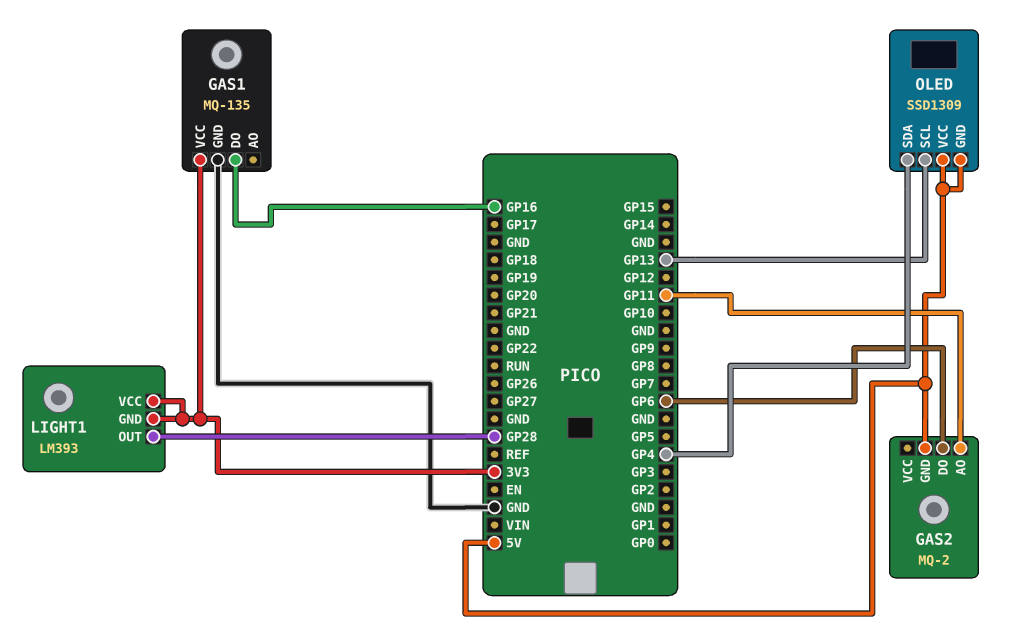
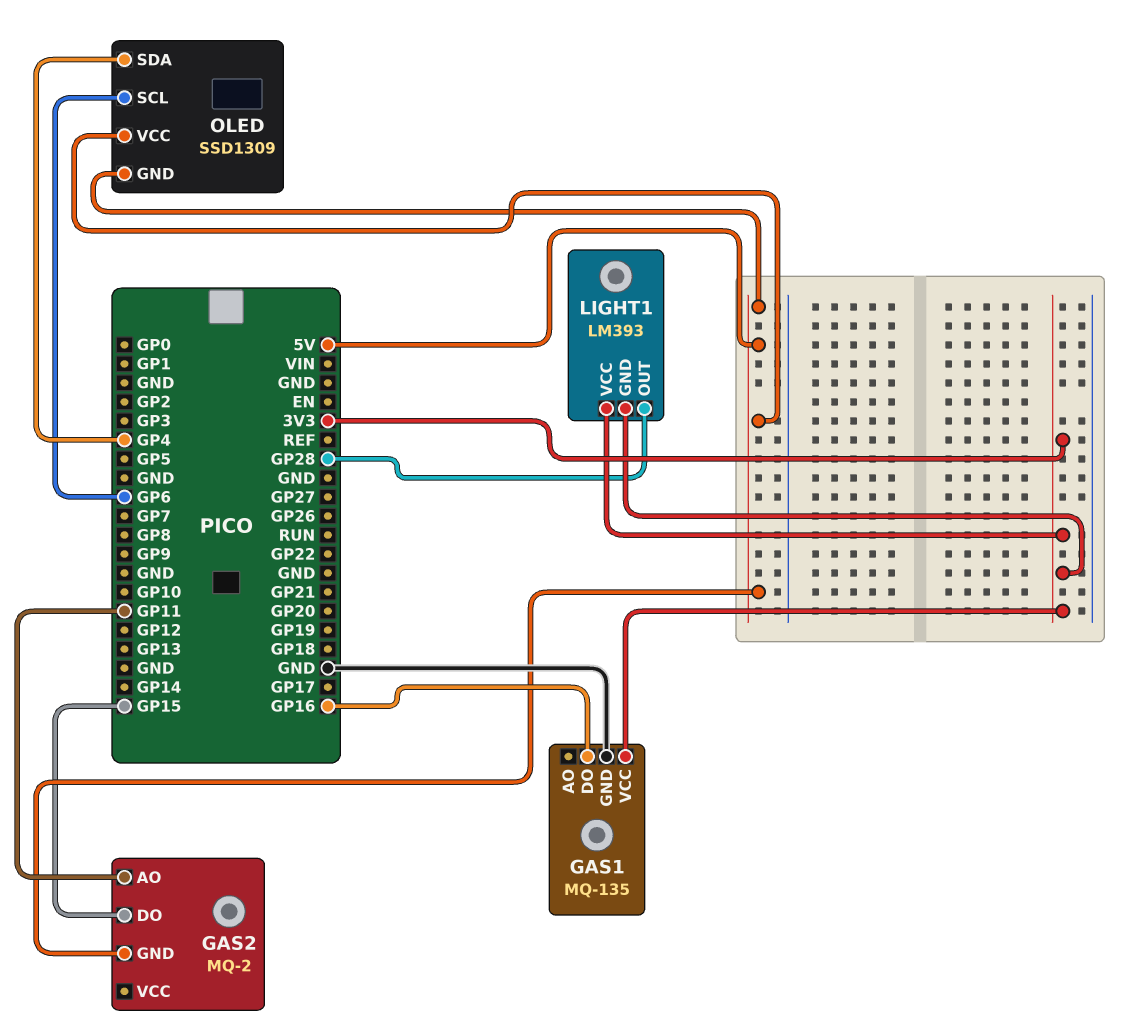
GAS2 pin DO: GP6 -> GP15
OLED pin SCL: GP13 -> GP6

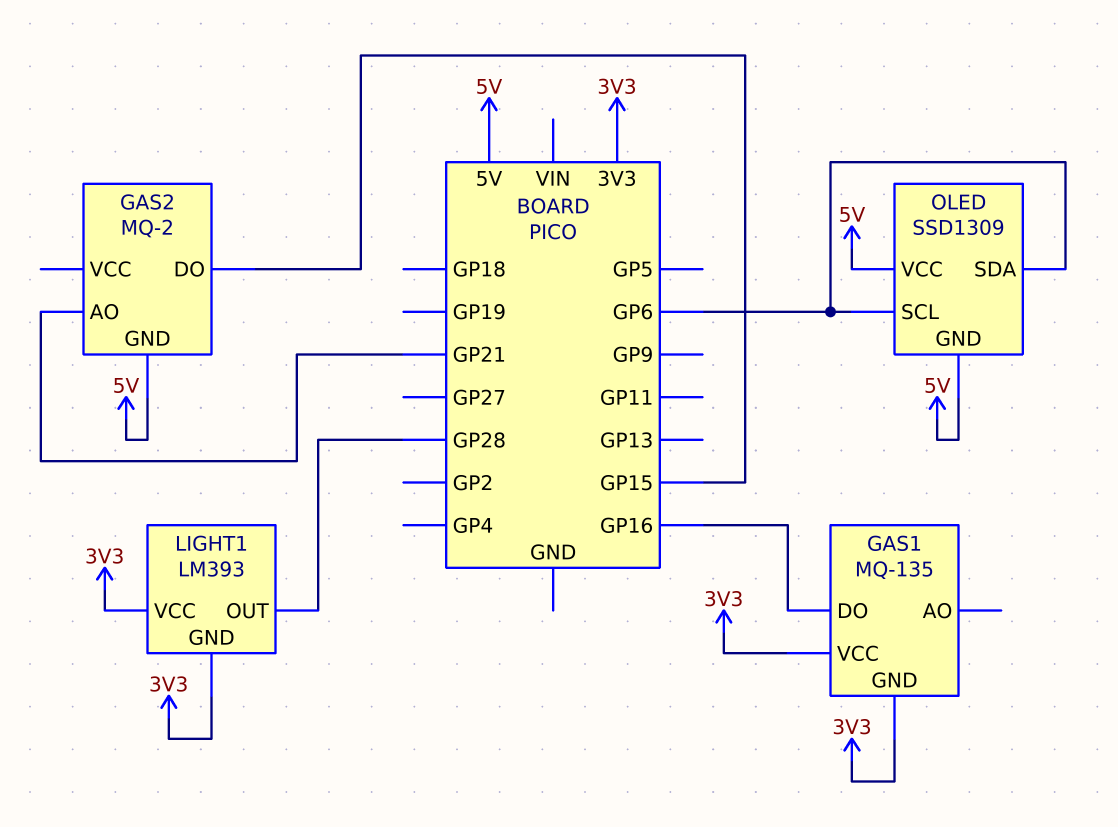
GAS1 pin GND: GND -> 3V3
GAS2 pin AO: GP11 -> GP21
OLED pin SDA: GP4 -> GP6

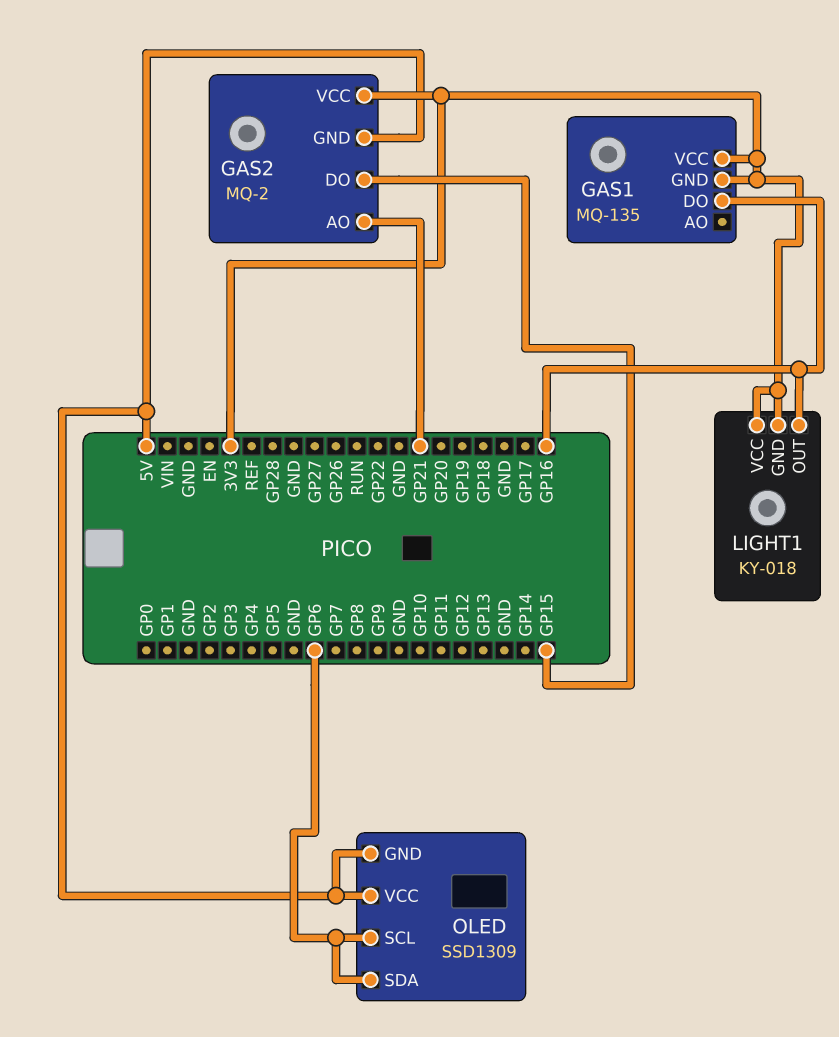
GAS2 pin VCC: none -> 3V3
LIGHT1: LM393 -> KY-018
LIGHT1 pin OUT: GP28 -> GP16

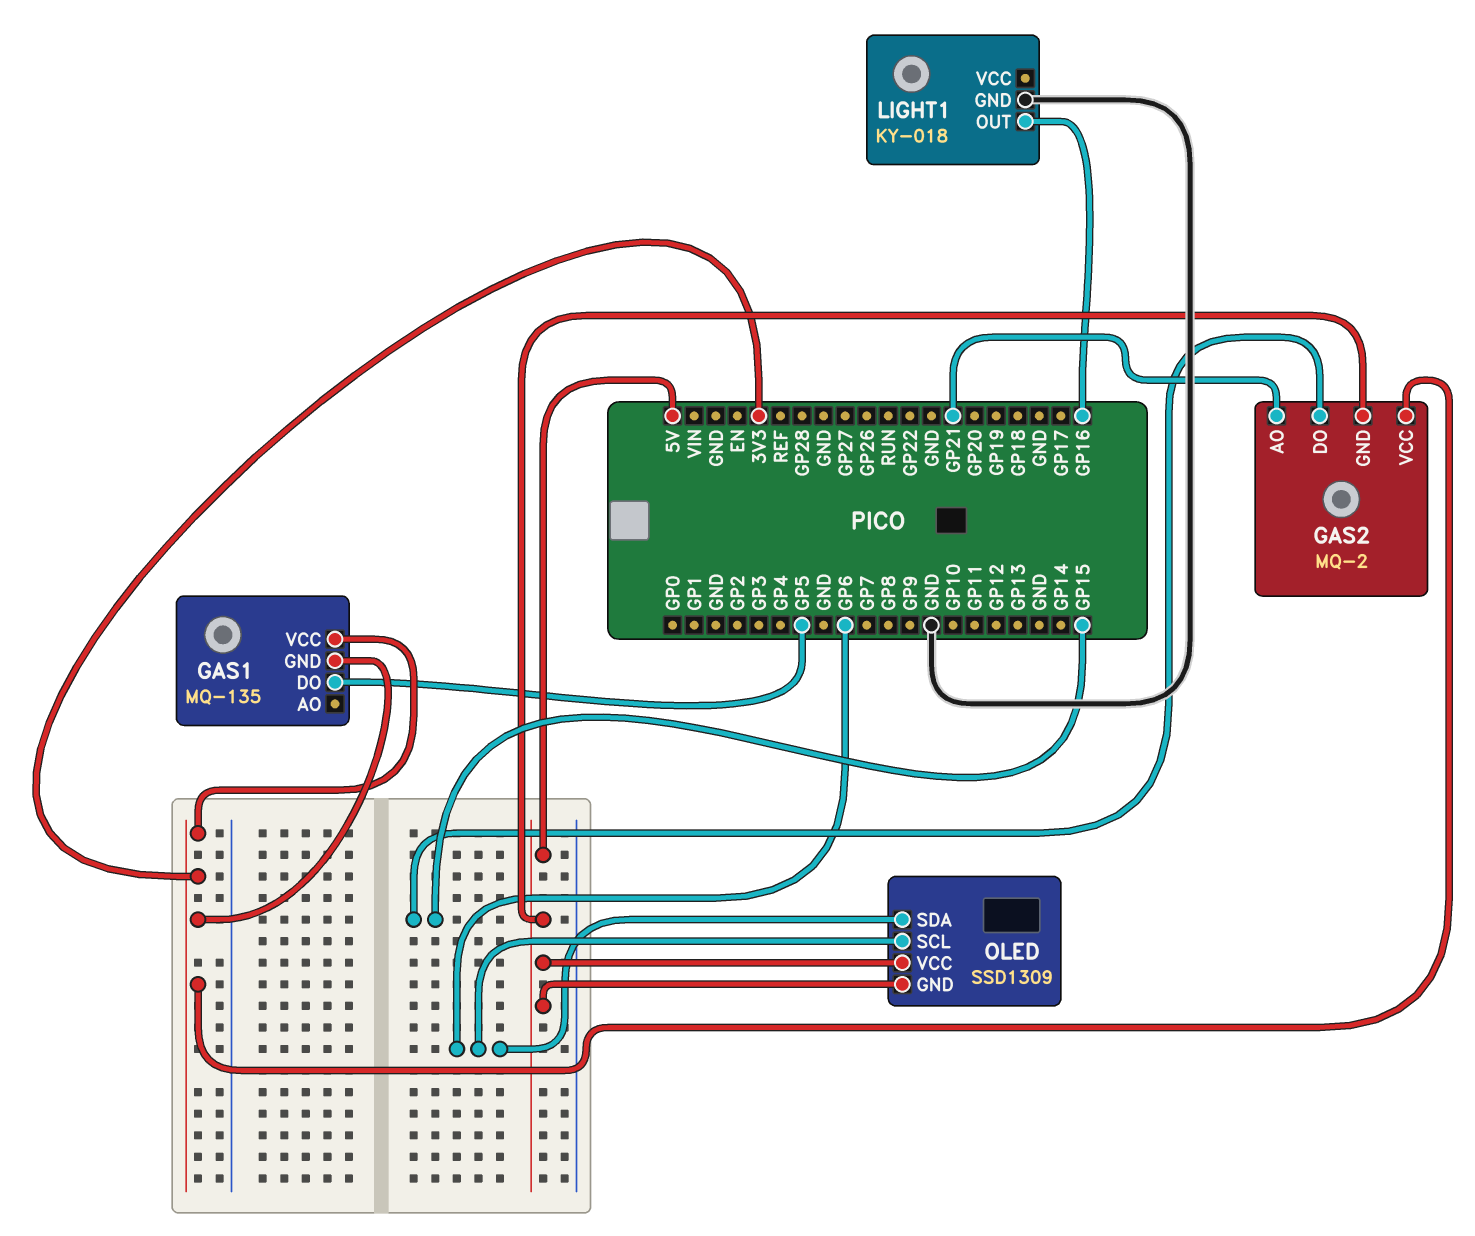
GAS1 pin DO: GP16 -> GP5
LIGHT1 pin GND: 3V3 -> GND
LIGHT1 pin VCC: 3V3 -> none

